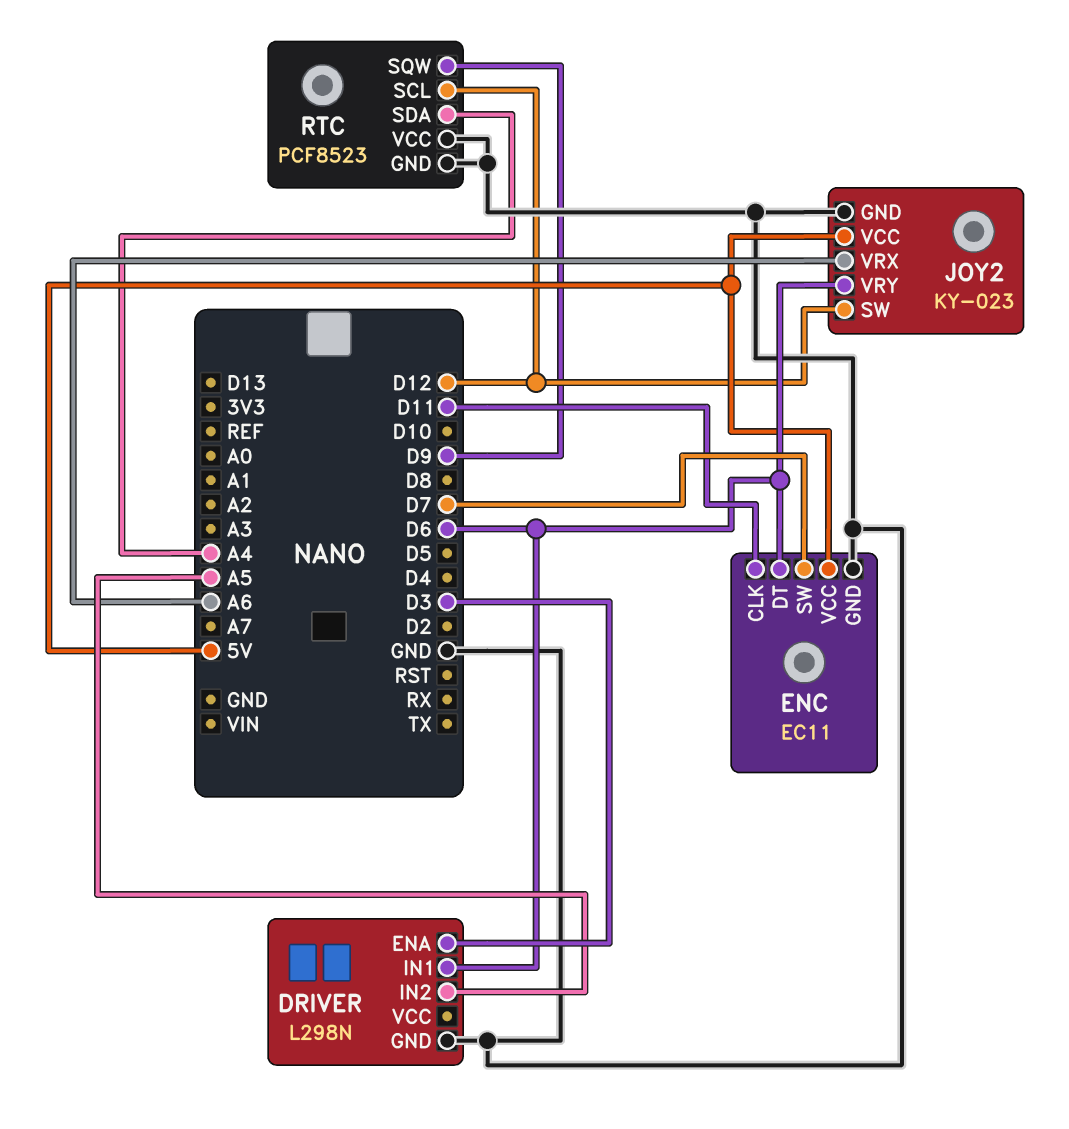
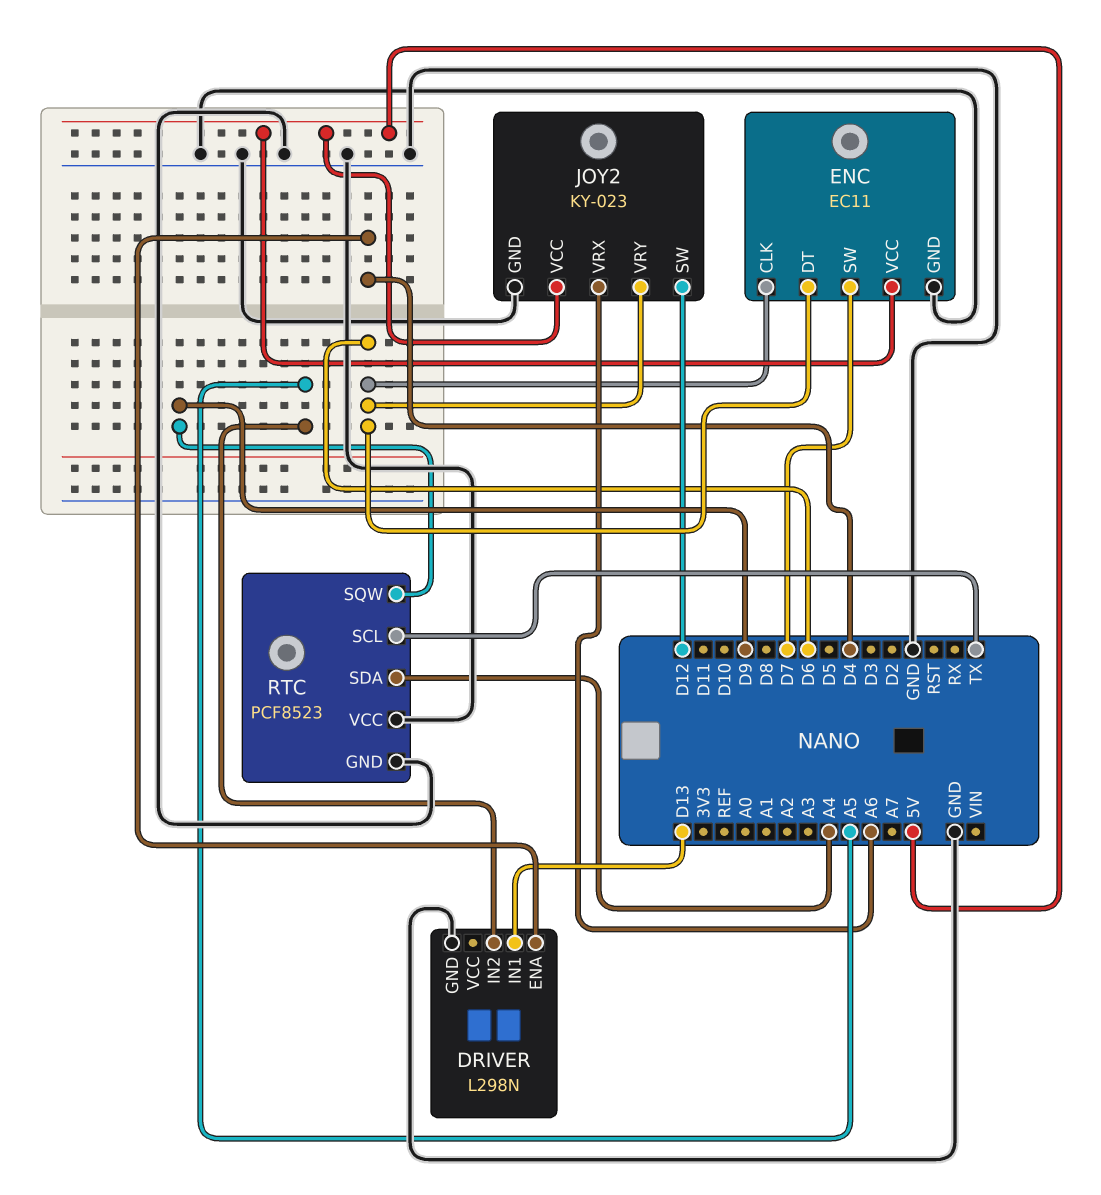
DRIVER pin ENA: D3 -> D4
DRIVER pin IN1: D6 -> D13
ENC pin CLK: D11 -> D6
RTC pin SCL: D12 -> TX

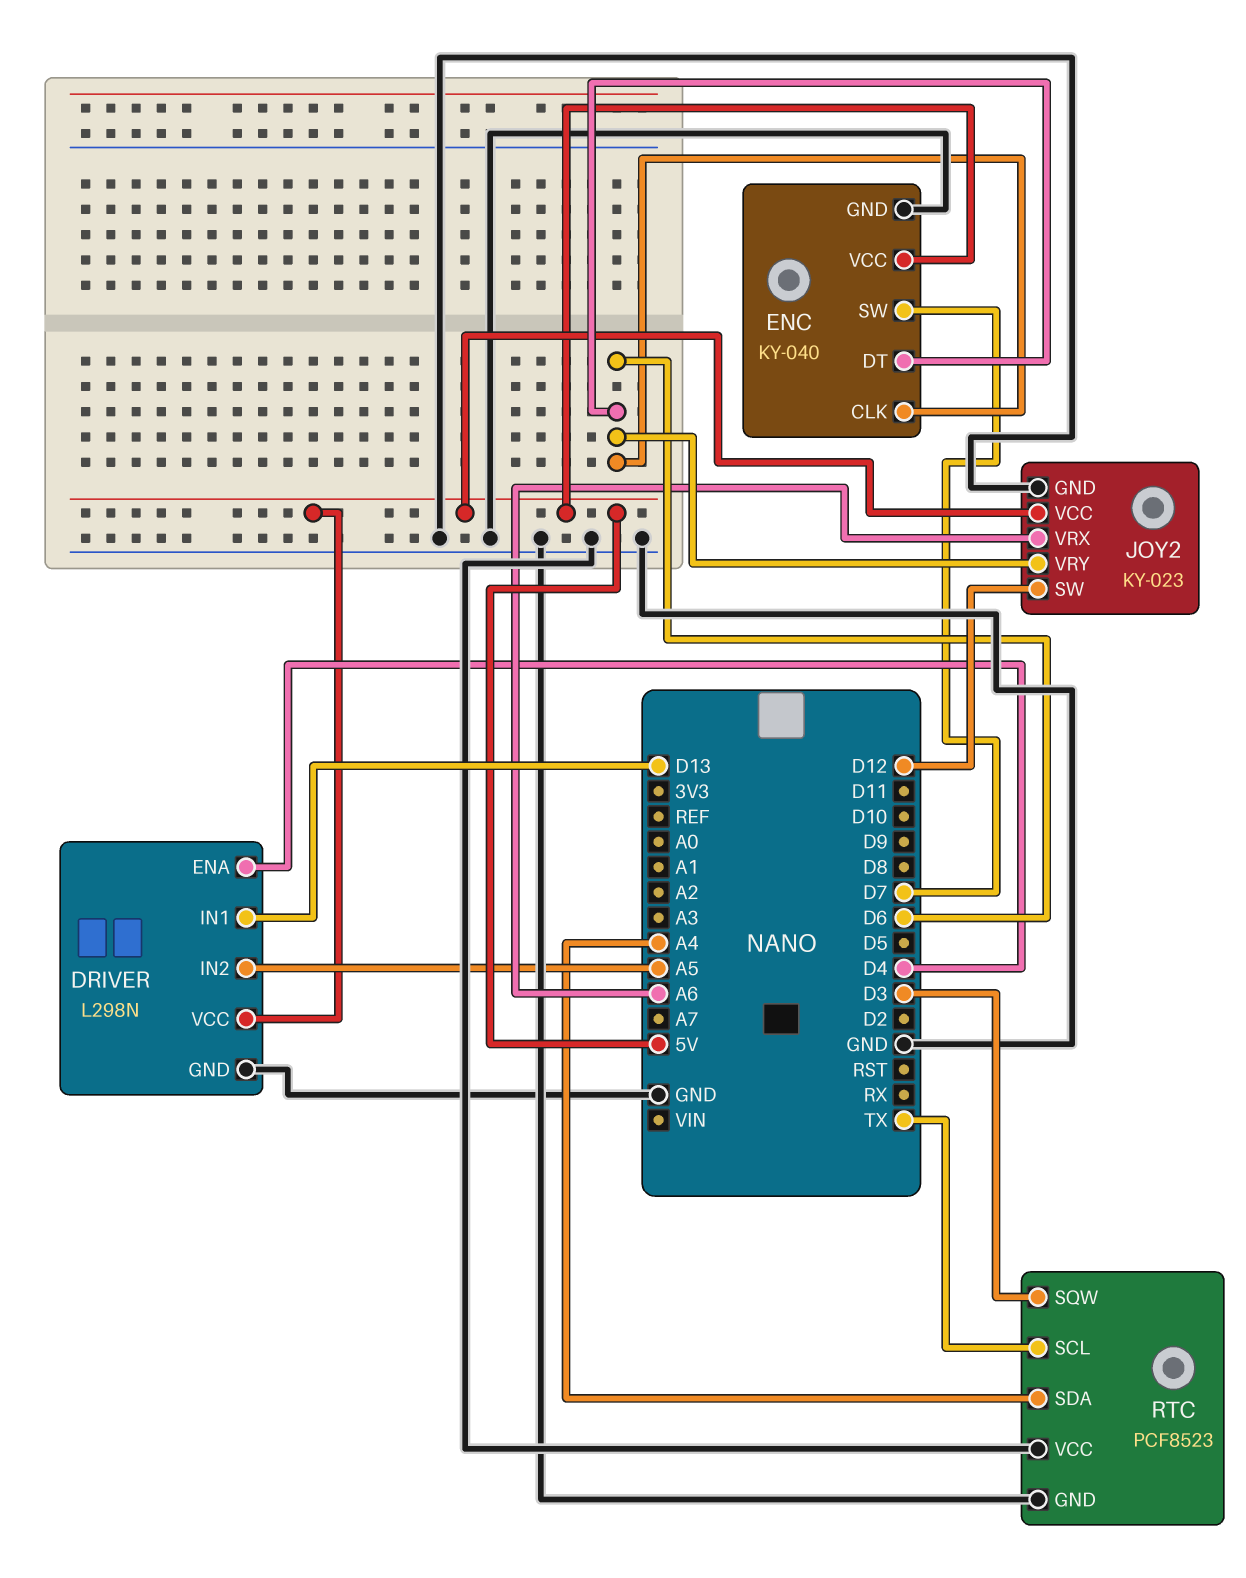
DRIVER pin VCC: none -> 5V
ENC: EC11 -> KY-040
RTC pin SQW: D9 -> D3

